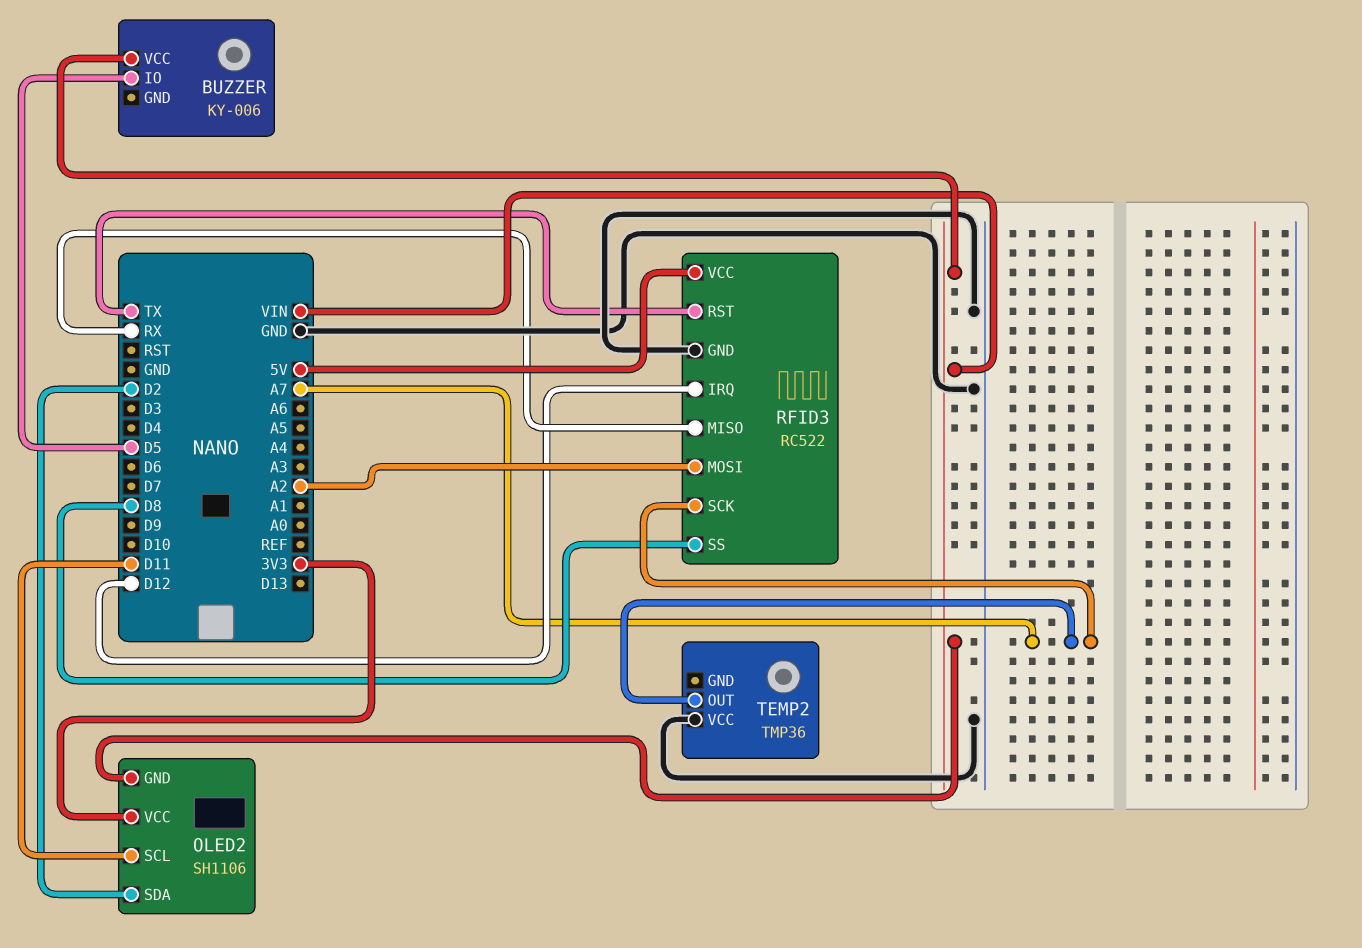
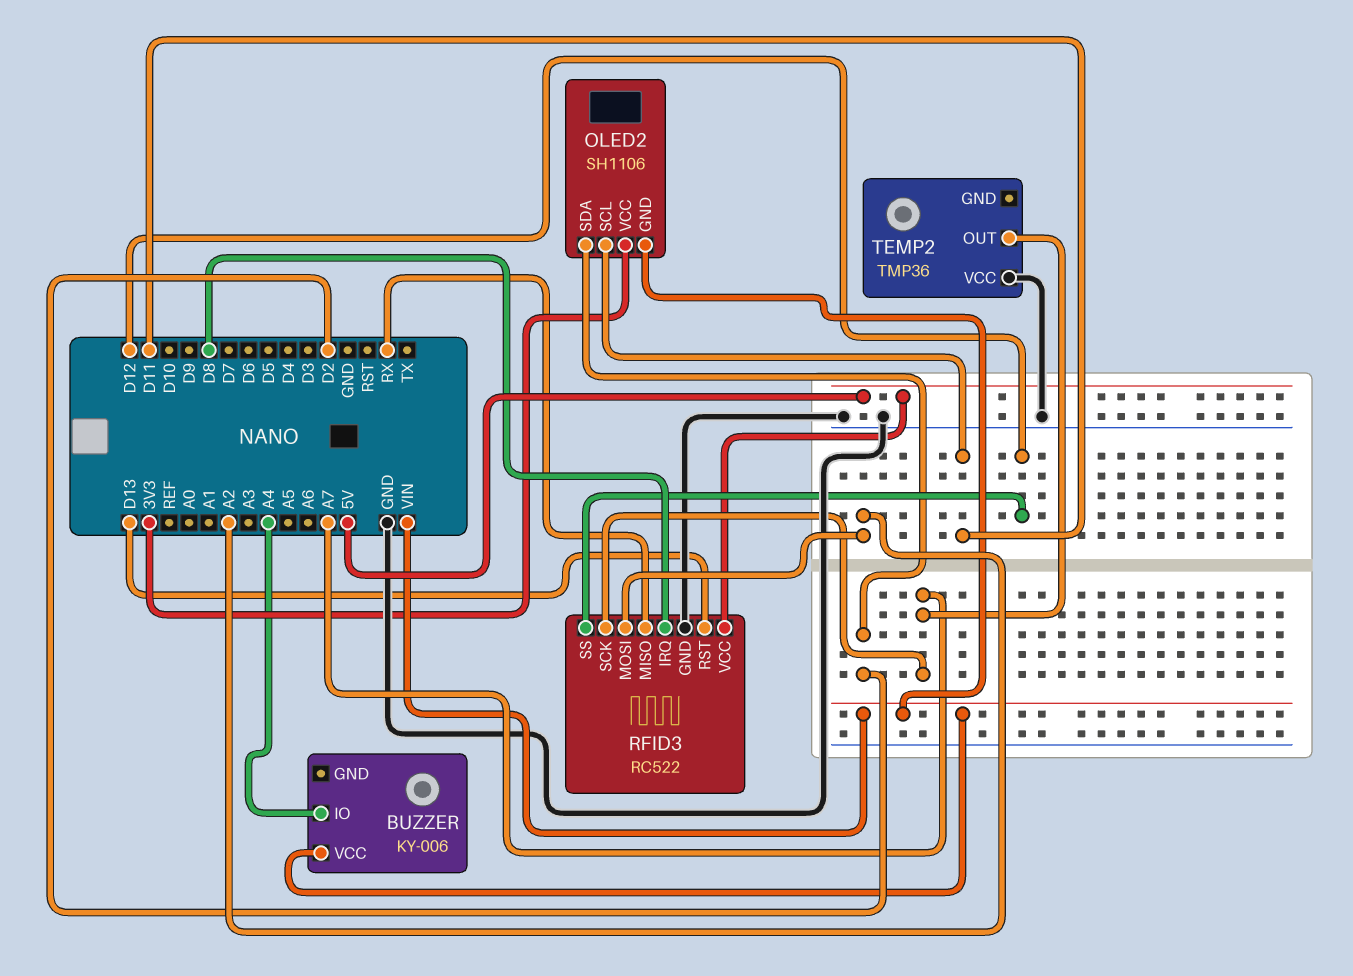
BUZZER pin IO: D5 -> A4
RFID3 pin IRQ: D12 -> D8
RFID3 pin RST: TX -> D13
RFID3 pin SS: D8 -> D12

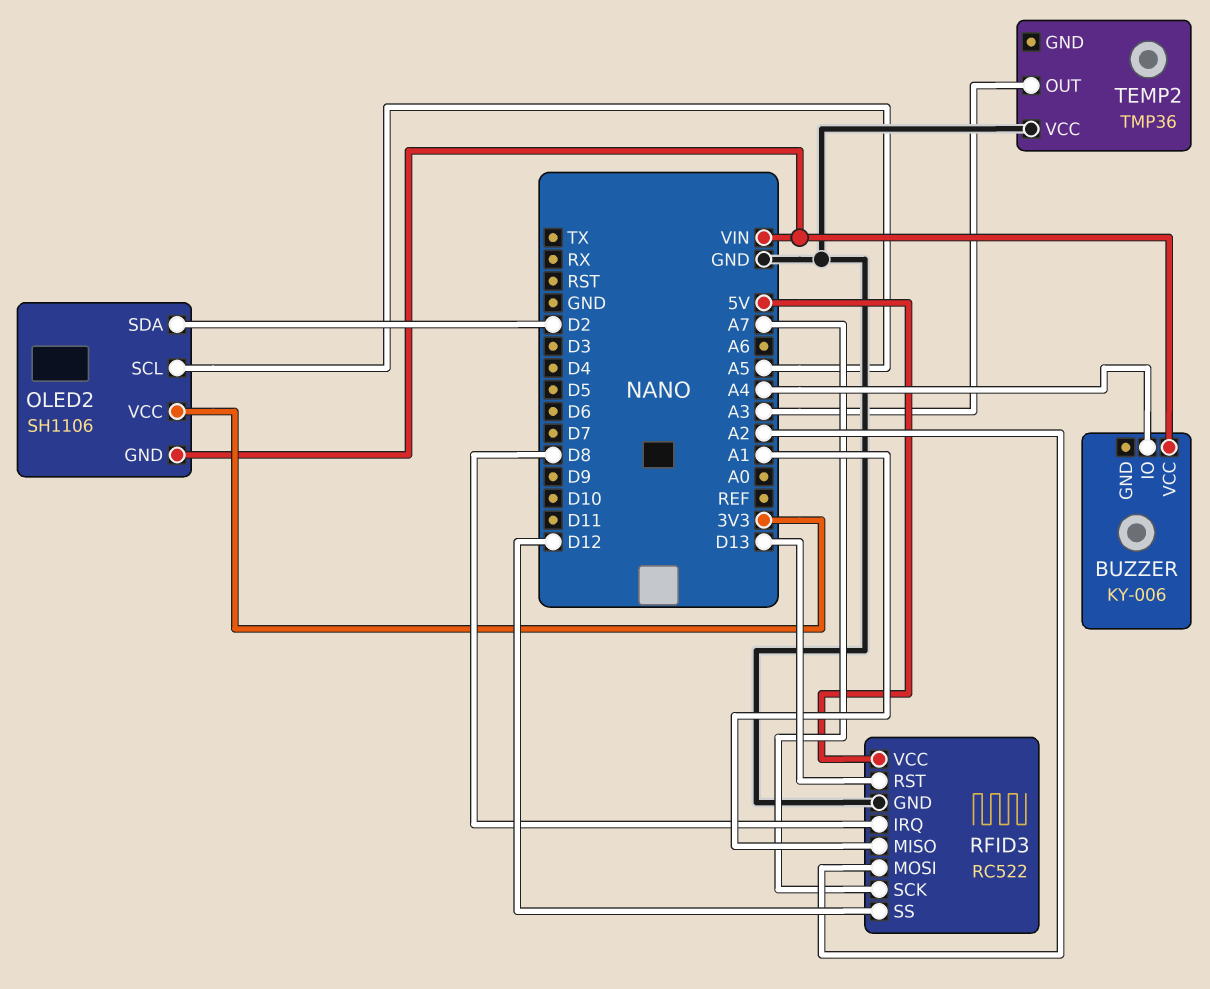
OLED2 pin SCL: D11 -> A5
RFID3 pin MISO: RX -> A1
TEMP2 pin OUT: A7 -> A3

